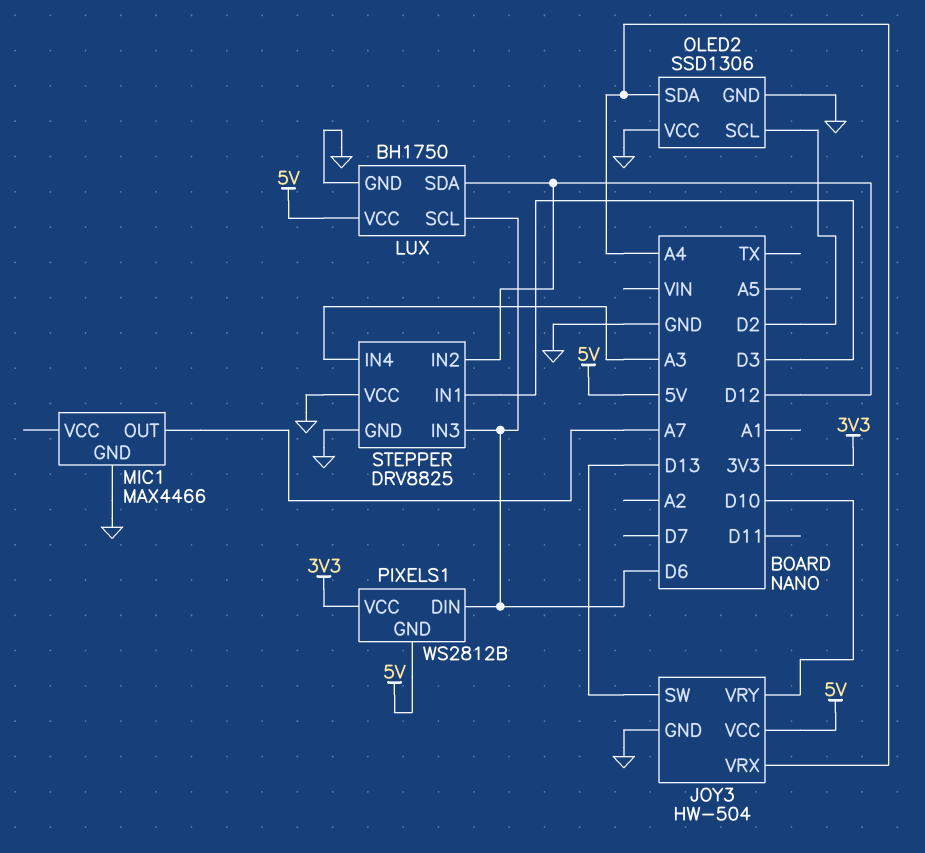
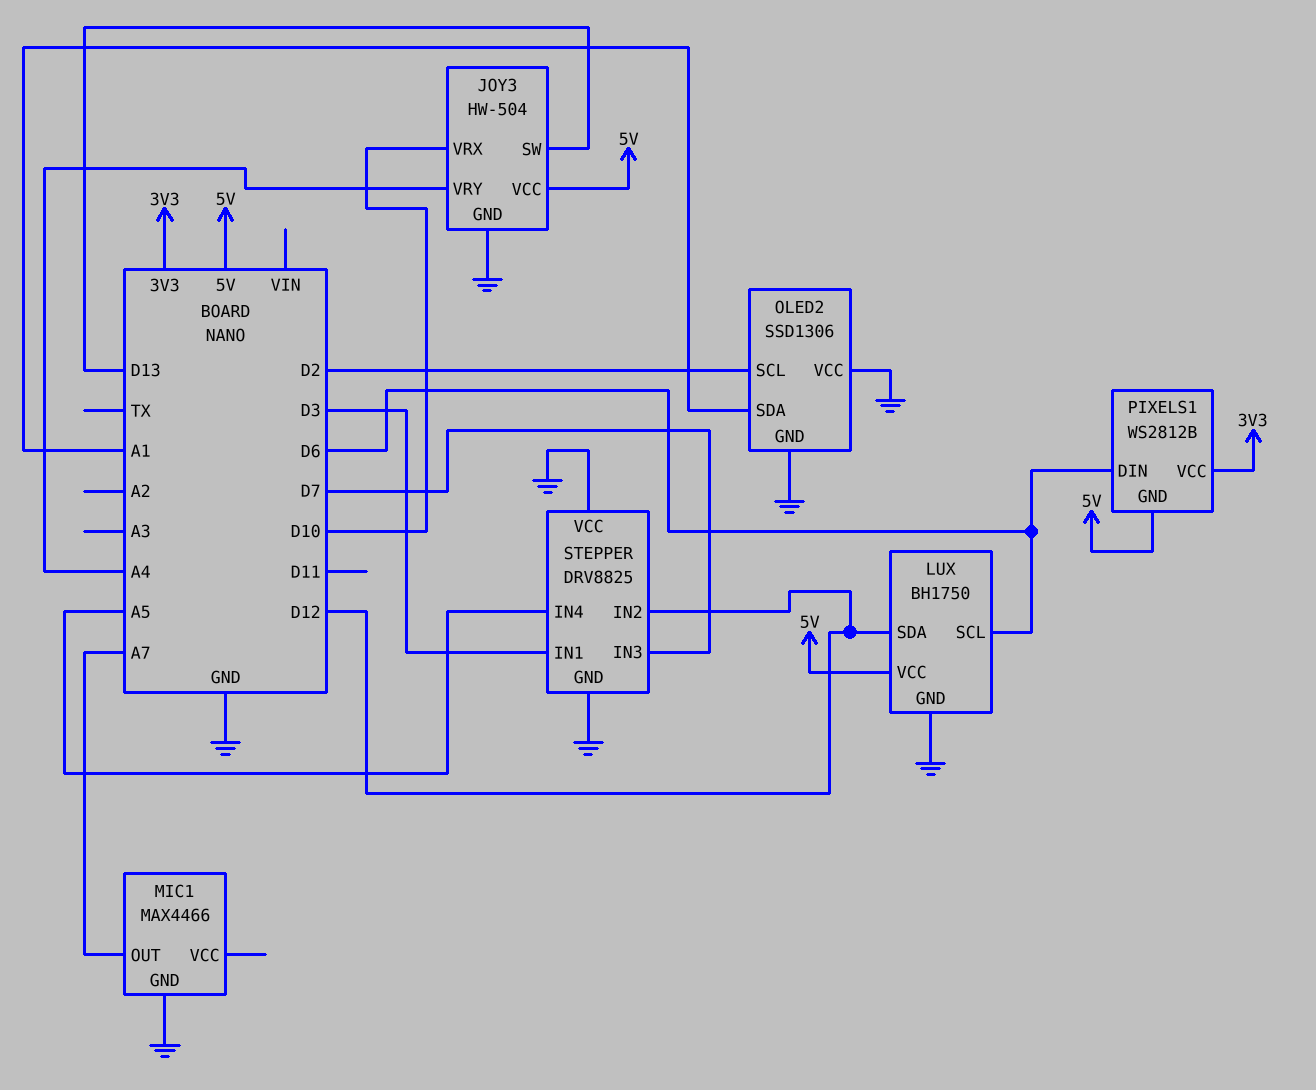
JOY3 pin VRX: A4 -> D10
JOY3 pin VRY: D10 -> A4
OLED2 pin SDA: A4 -> A1
STEPPER pin IN3: D6 -> D7
STEPPER pin IN4: A3 -> A5

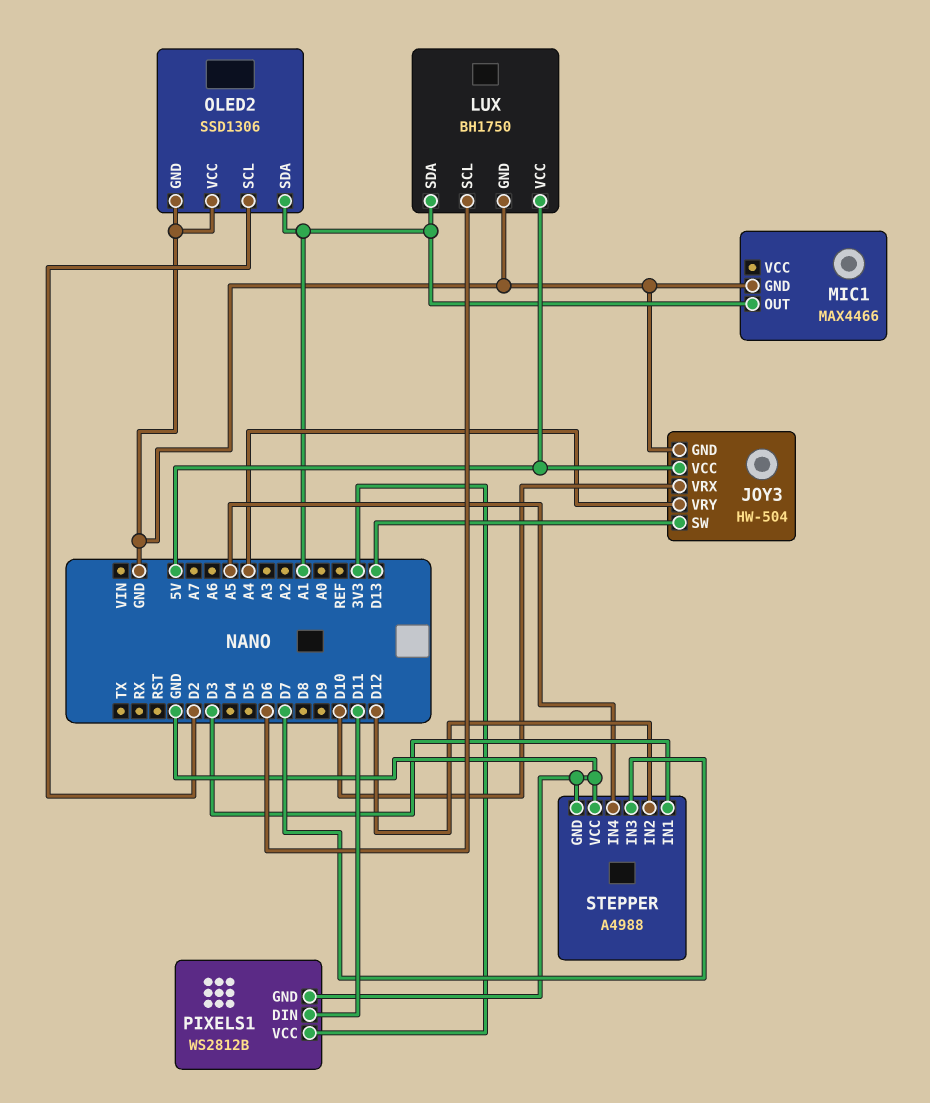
LUX pin SDA: D12 -> A1
MIC1 pin OUT: A7 -> A1
PIXELS1 pin DIN: D6 -> D11
PIXELS1 pin GND: 5V -> GND
STEPPER: DRV8825 -> A4988

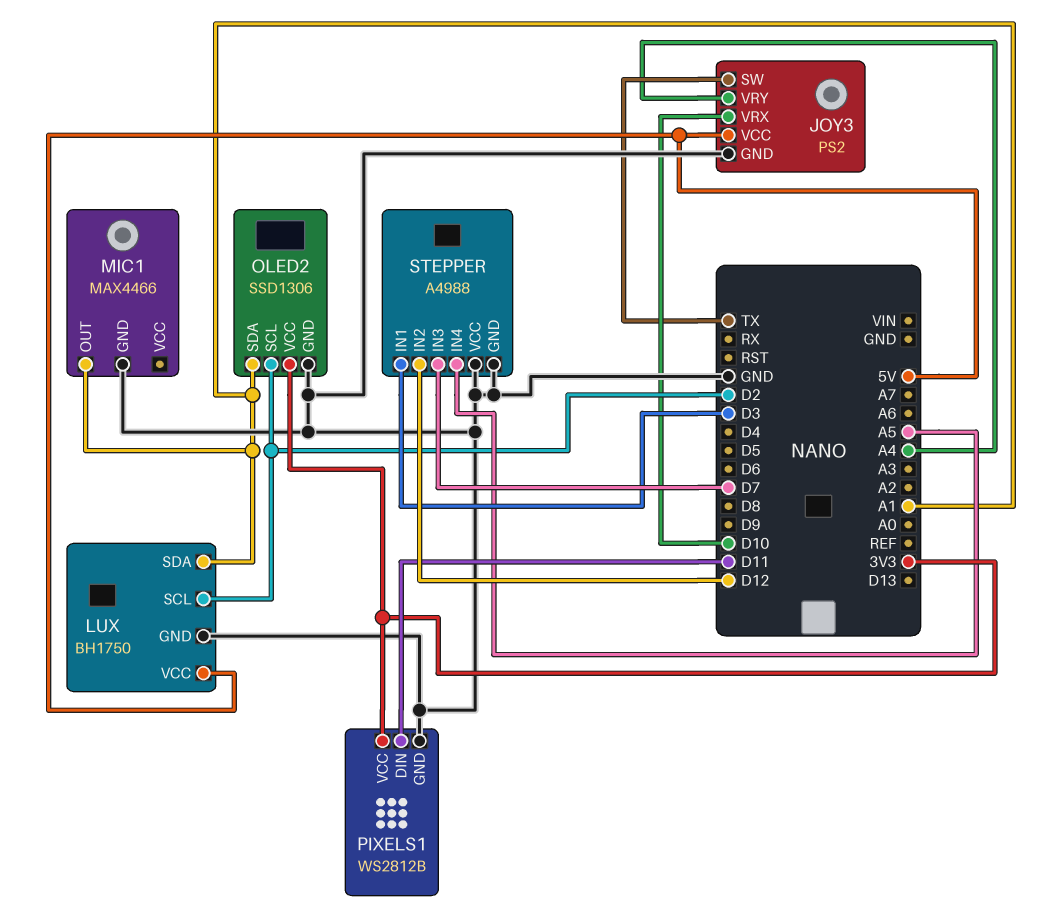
JOY3: HW-504 -> PS2
JOY3 pin SW: D13 -> TX
LUX pin SCL: D6 -> D2
OLED2 pin VCC: GND -> 3V3

